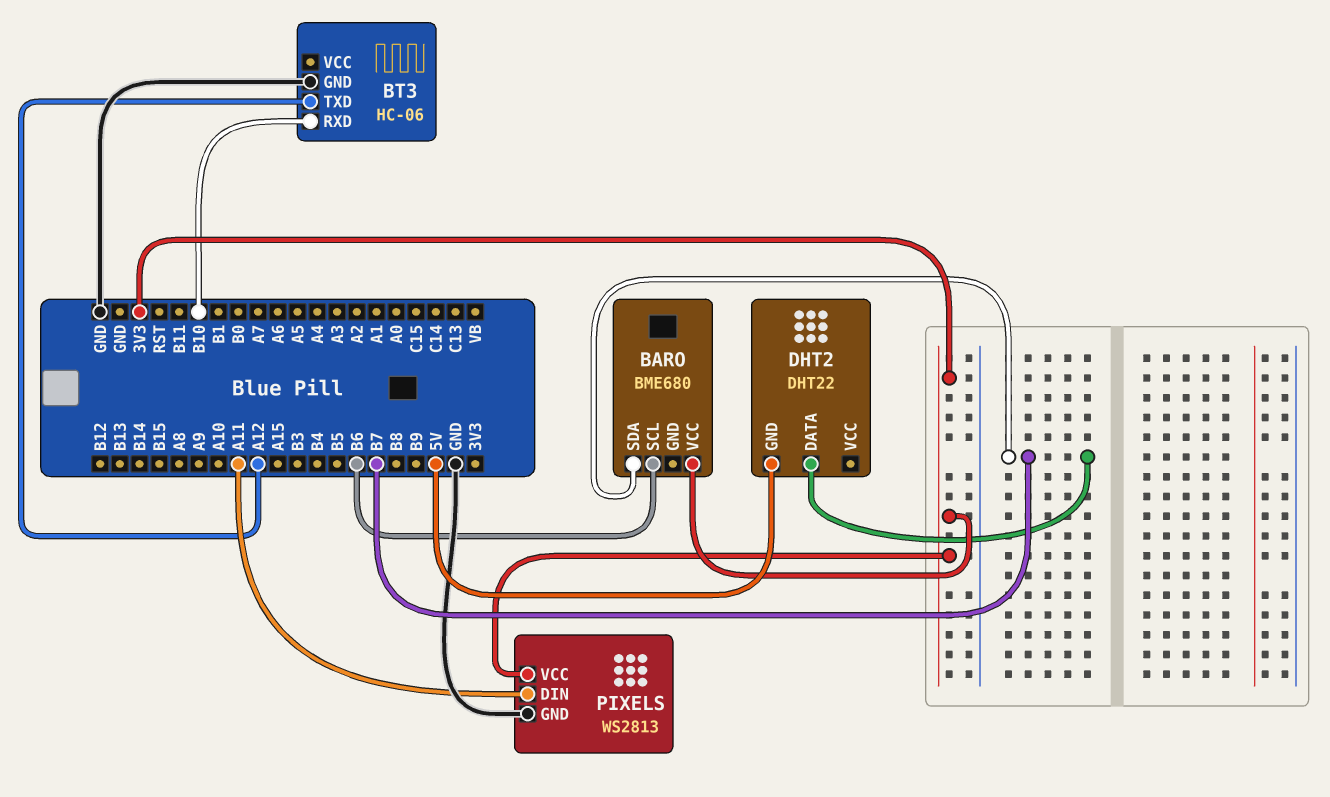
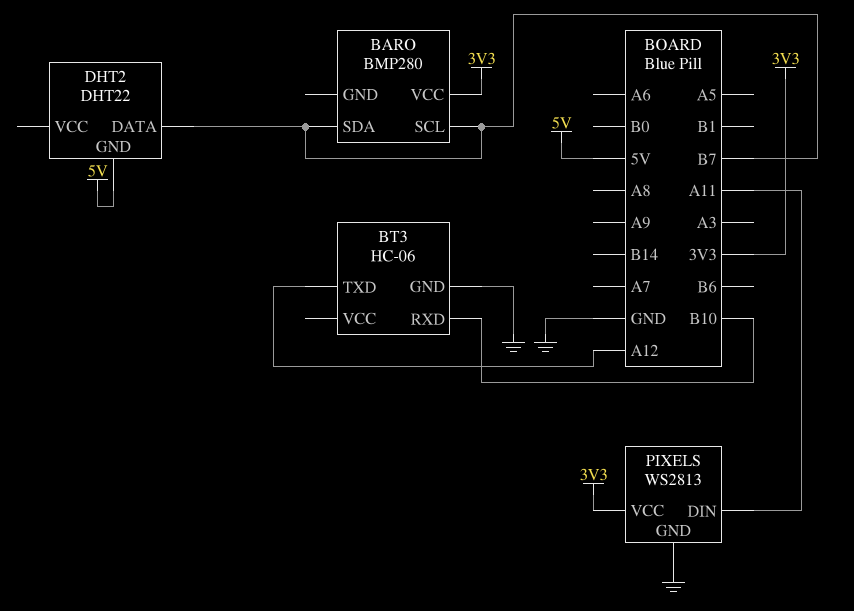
BARO: BME680 -> BMP280
BARO pin SCL: B6 -> B7

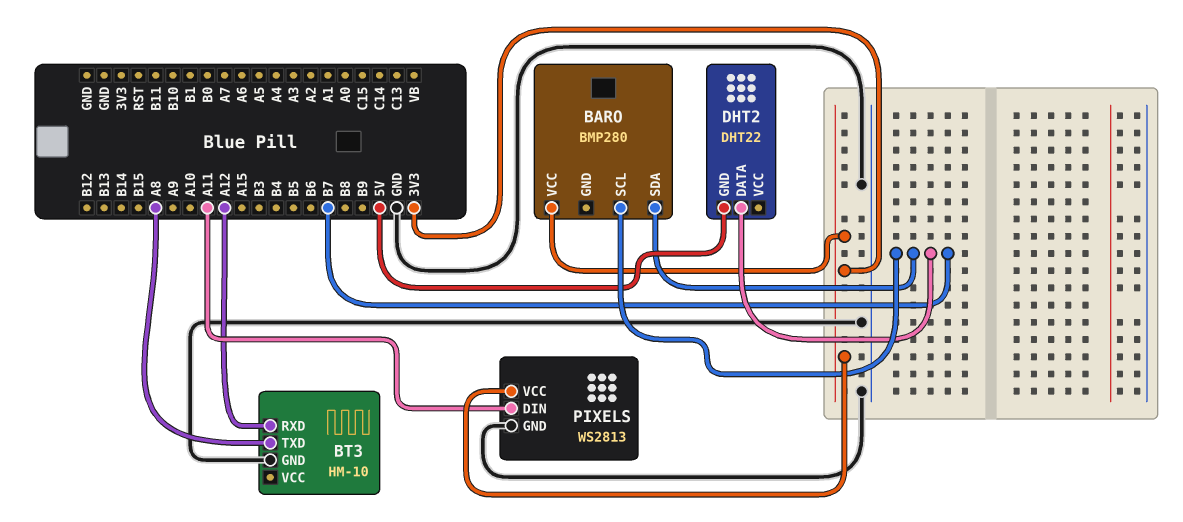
BT3: HC-06 -> HM-10
BT3 pin RXD: B10 -> A12
BT3 pin TXD: A12 -> A8

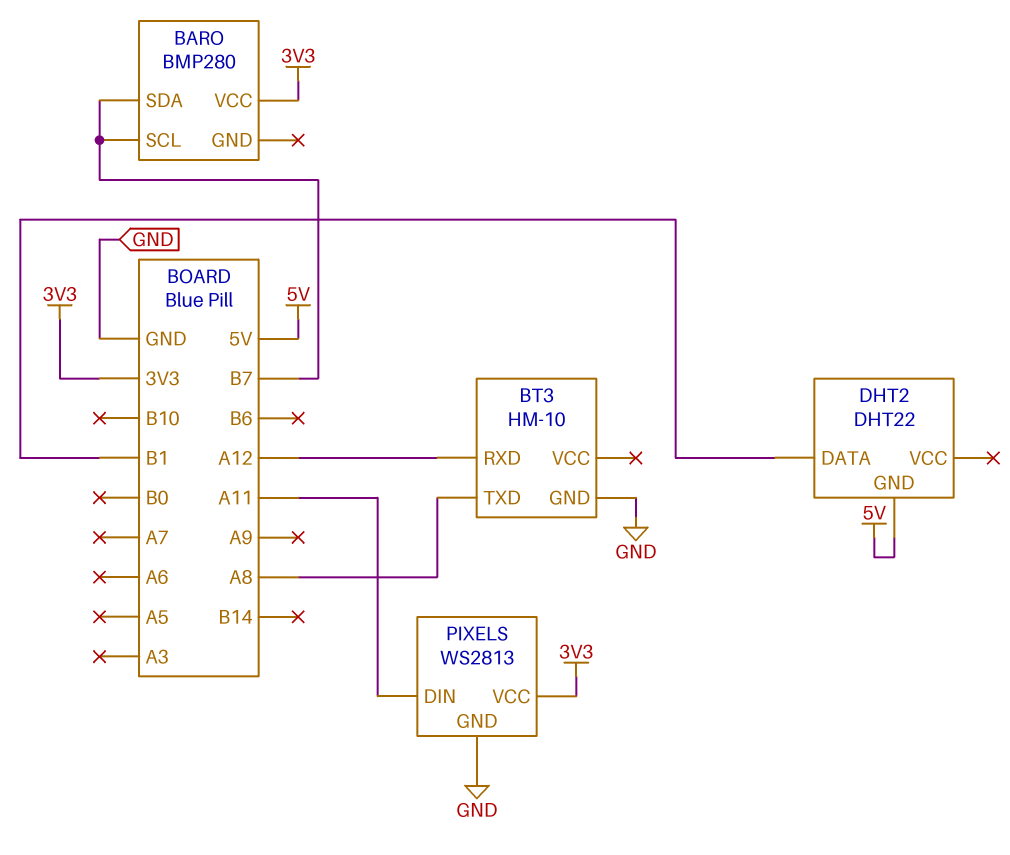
DHT2 pin DATA: B7 -> B1

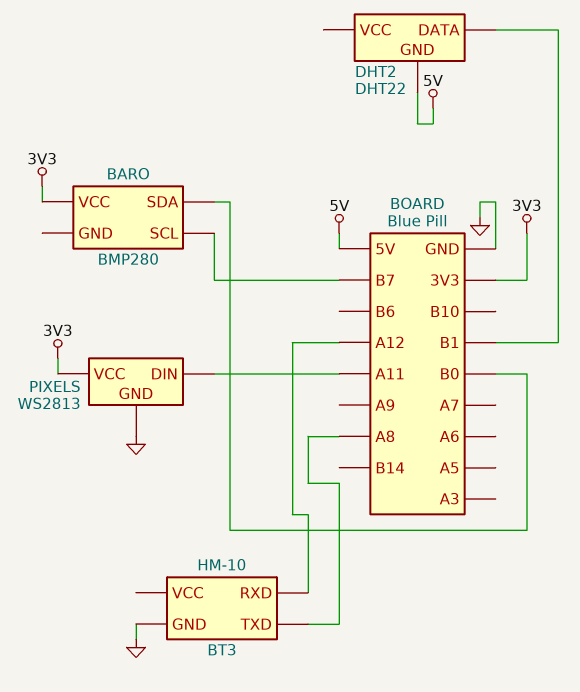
BARO pin SDA: B7 -> B0

